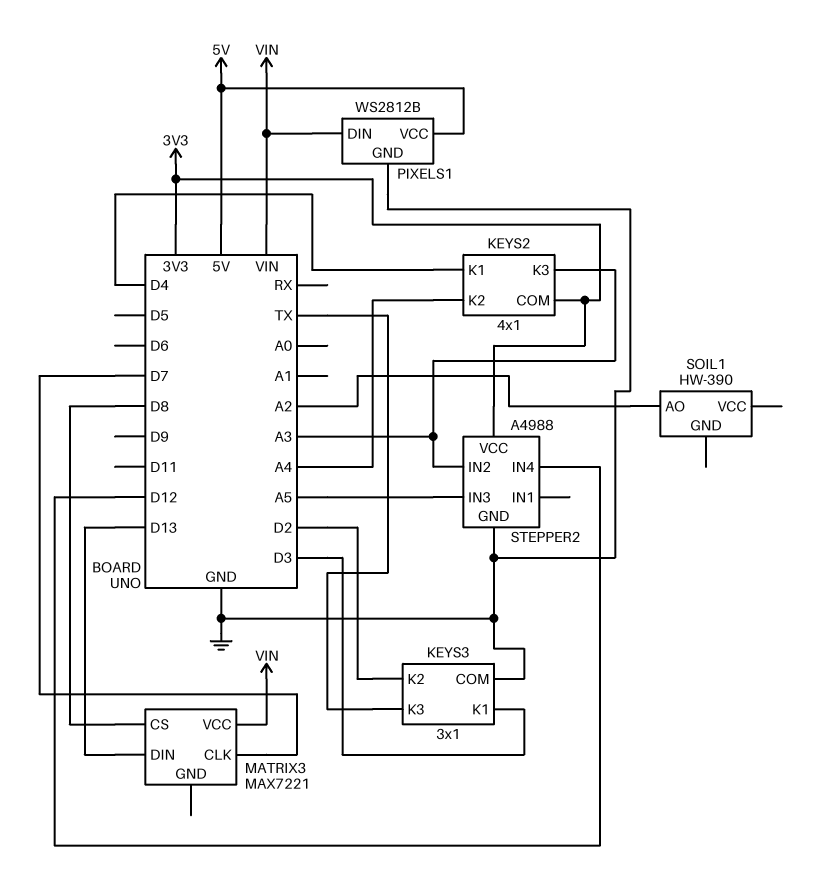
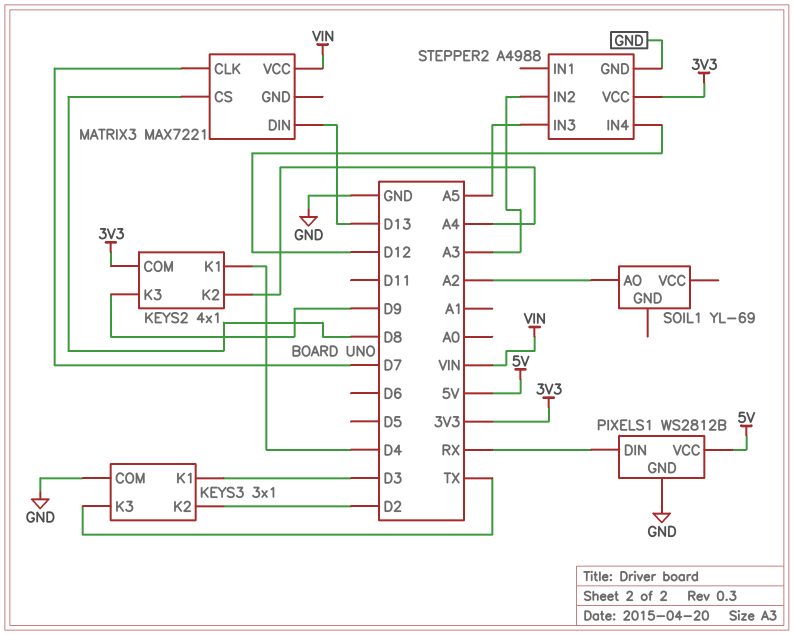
KEYS2 pin K3: A3 -> D9
PIXELS1 pin DIN: VIN -> RX
SOIL1: HW-390 -> YL-69

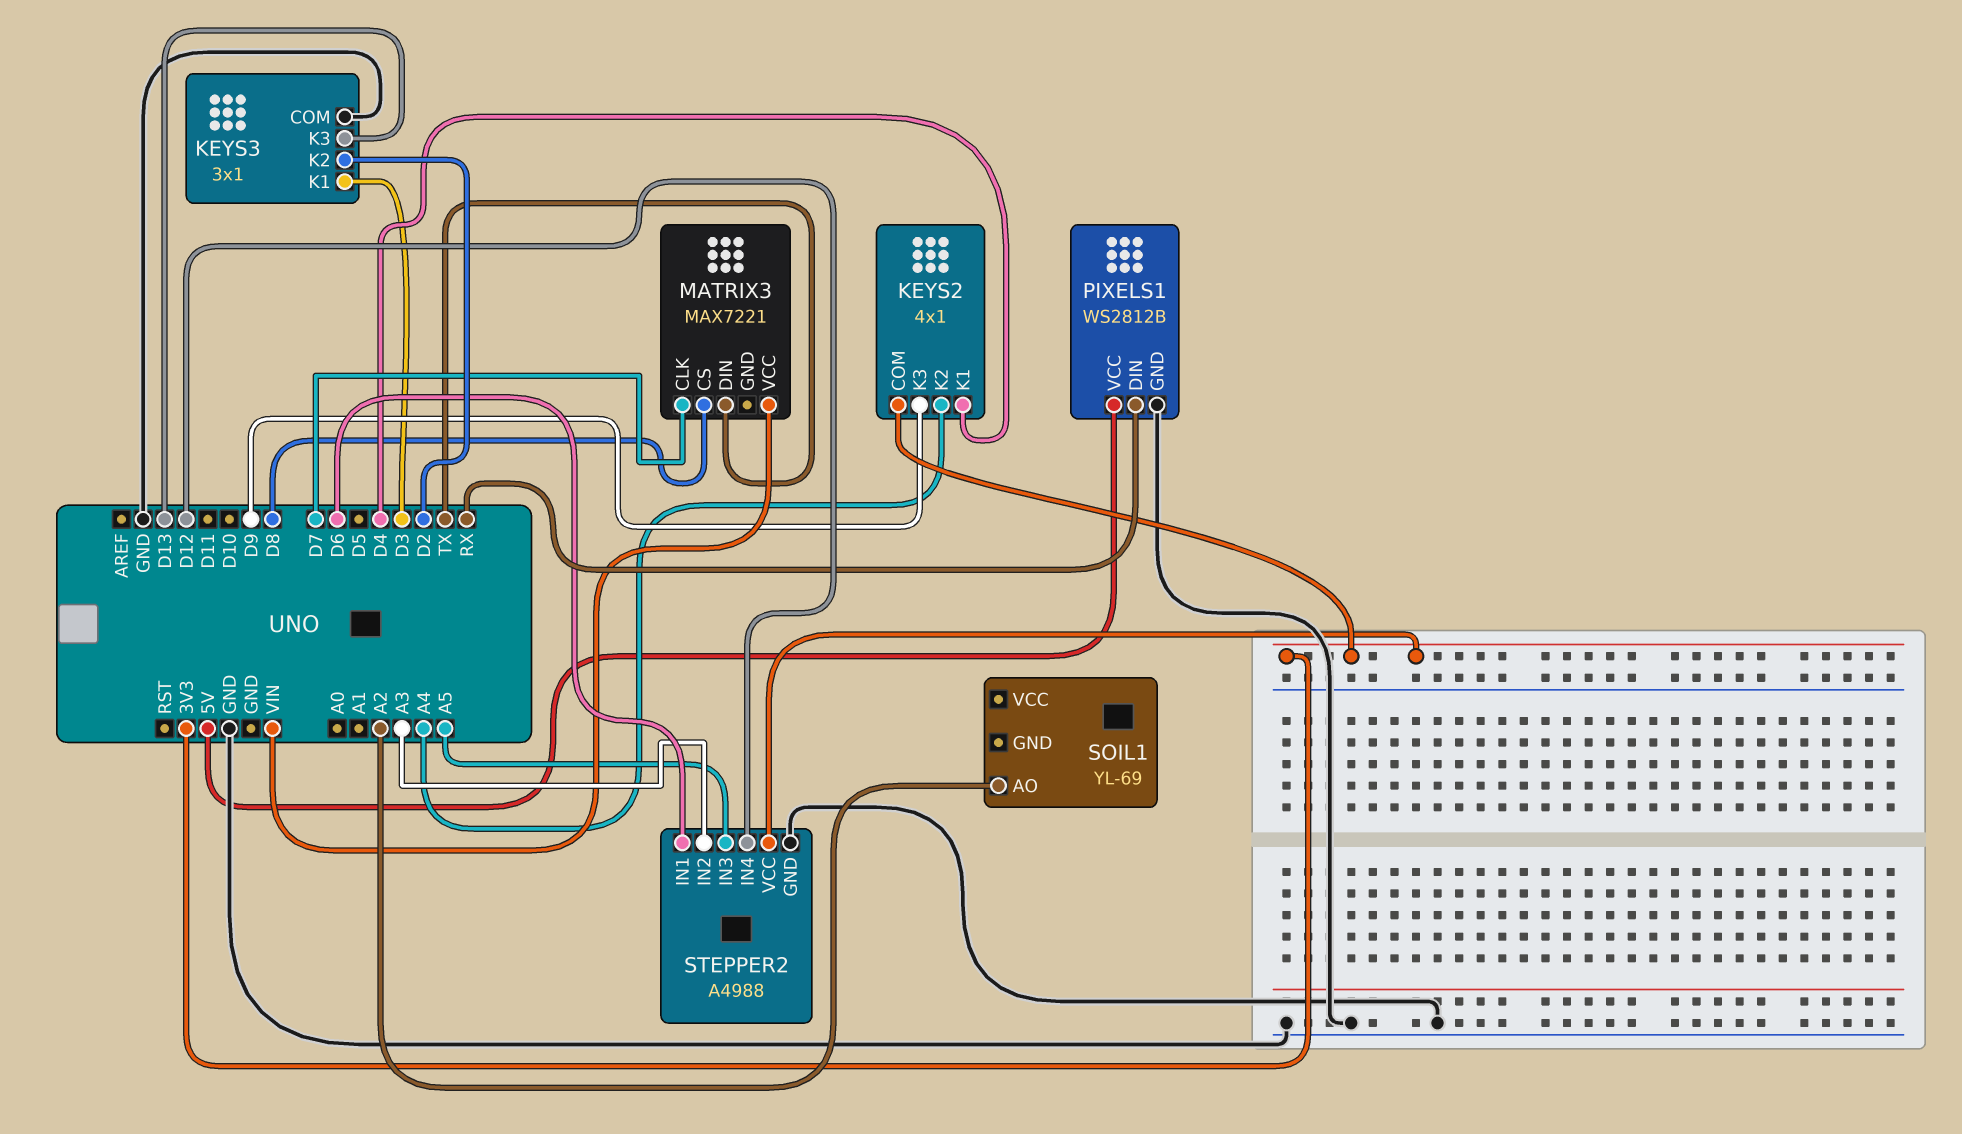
KEYS3 pin K3: TX -> D13
MATRIX3 pin DIN: D13 -> TX
STEPPER2 pin IN1: none -> D6

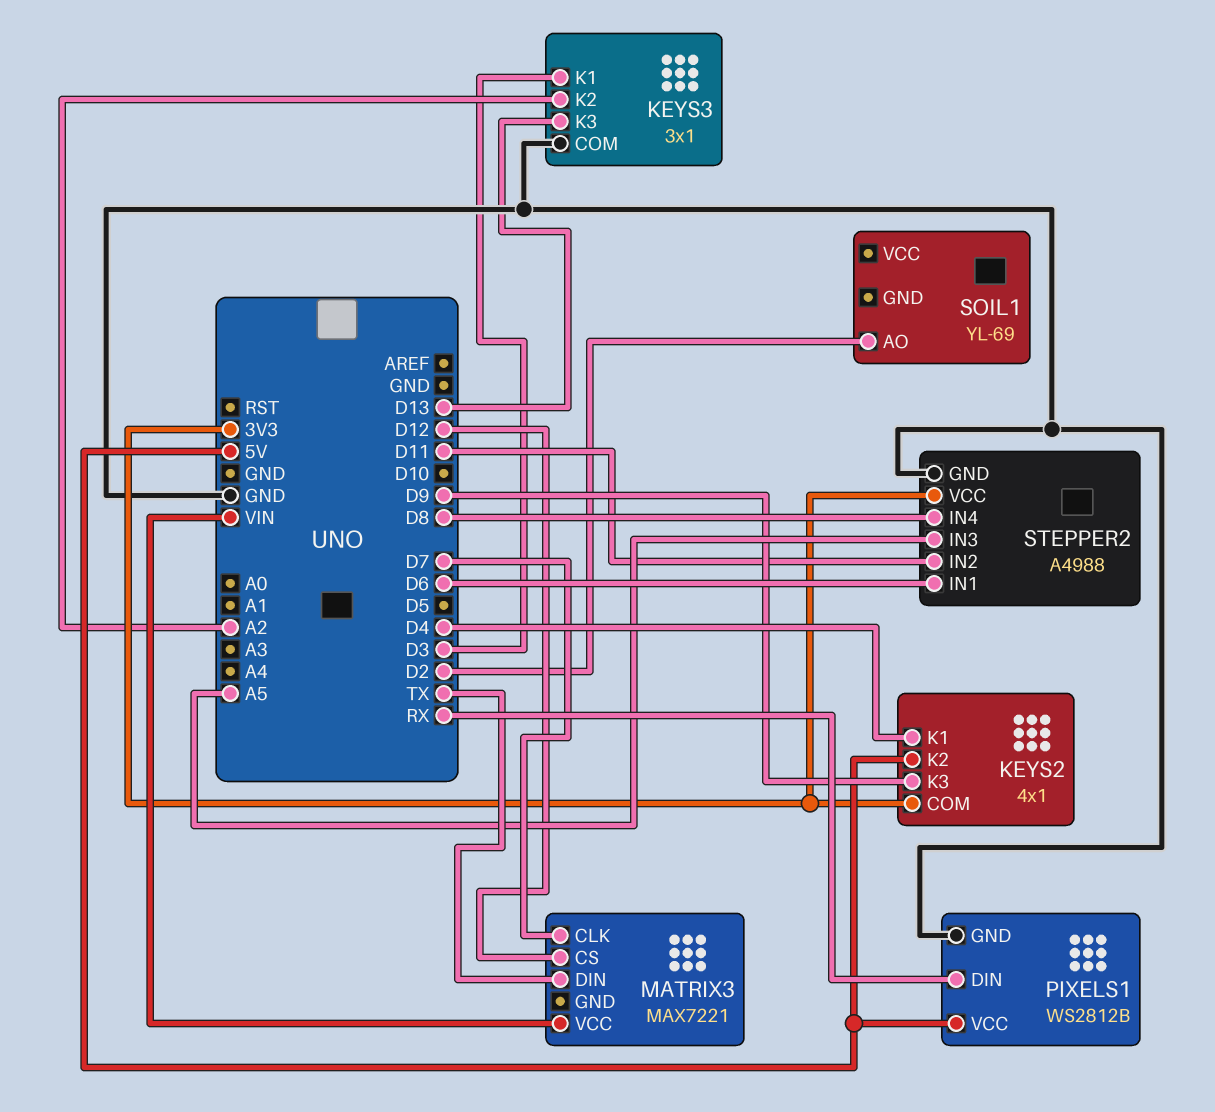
KEYS2 pin K2: A4 -> 5V
KEYS3 pin K2: D2 -> A2
MATRIX3 pin CS: D8 -> D12
SOIL1 pin AO: A2 -> D2
STEPPER2 pin IN2: A3 -> D11
STEPPER2 pin IN4: D12 -> D8

